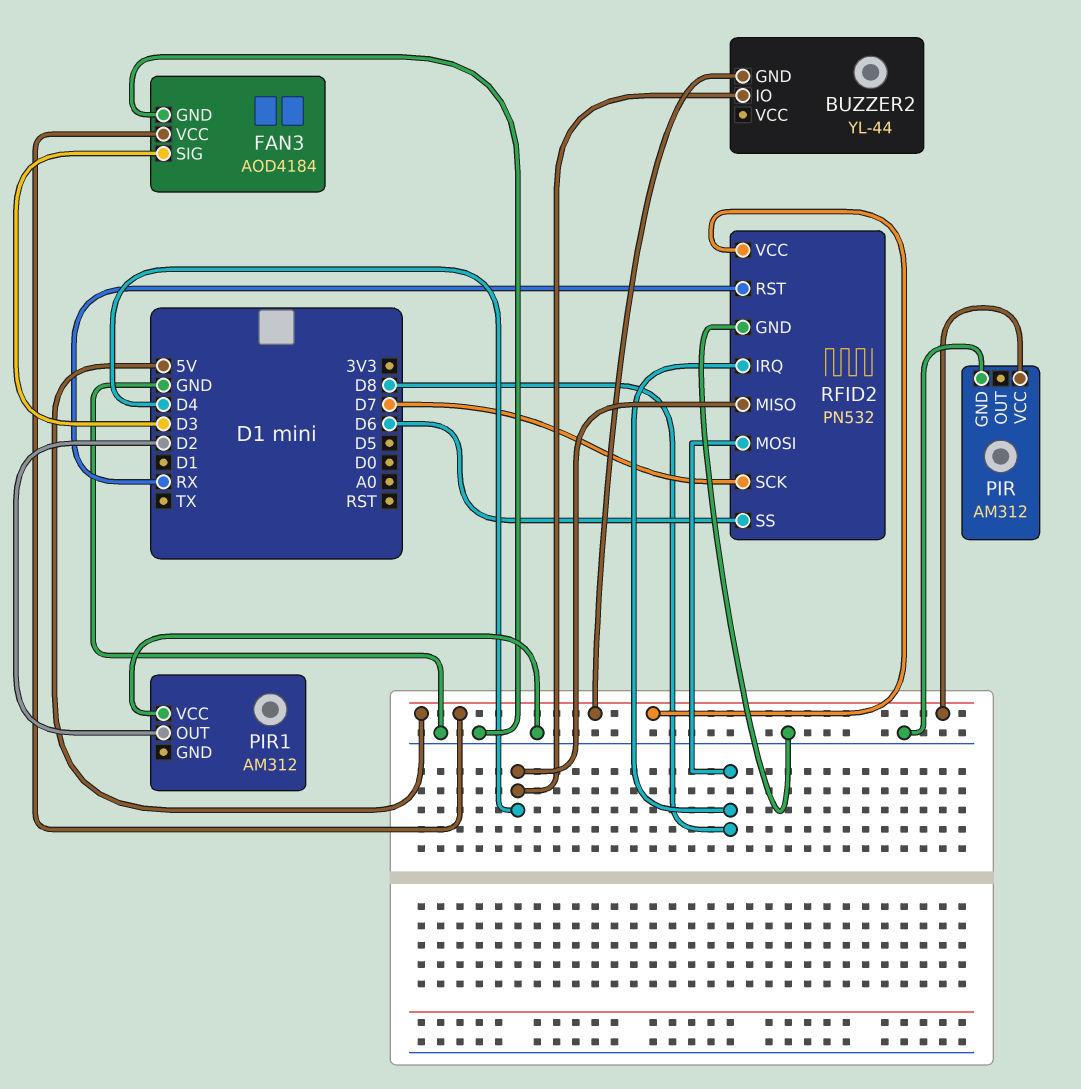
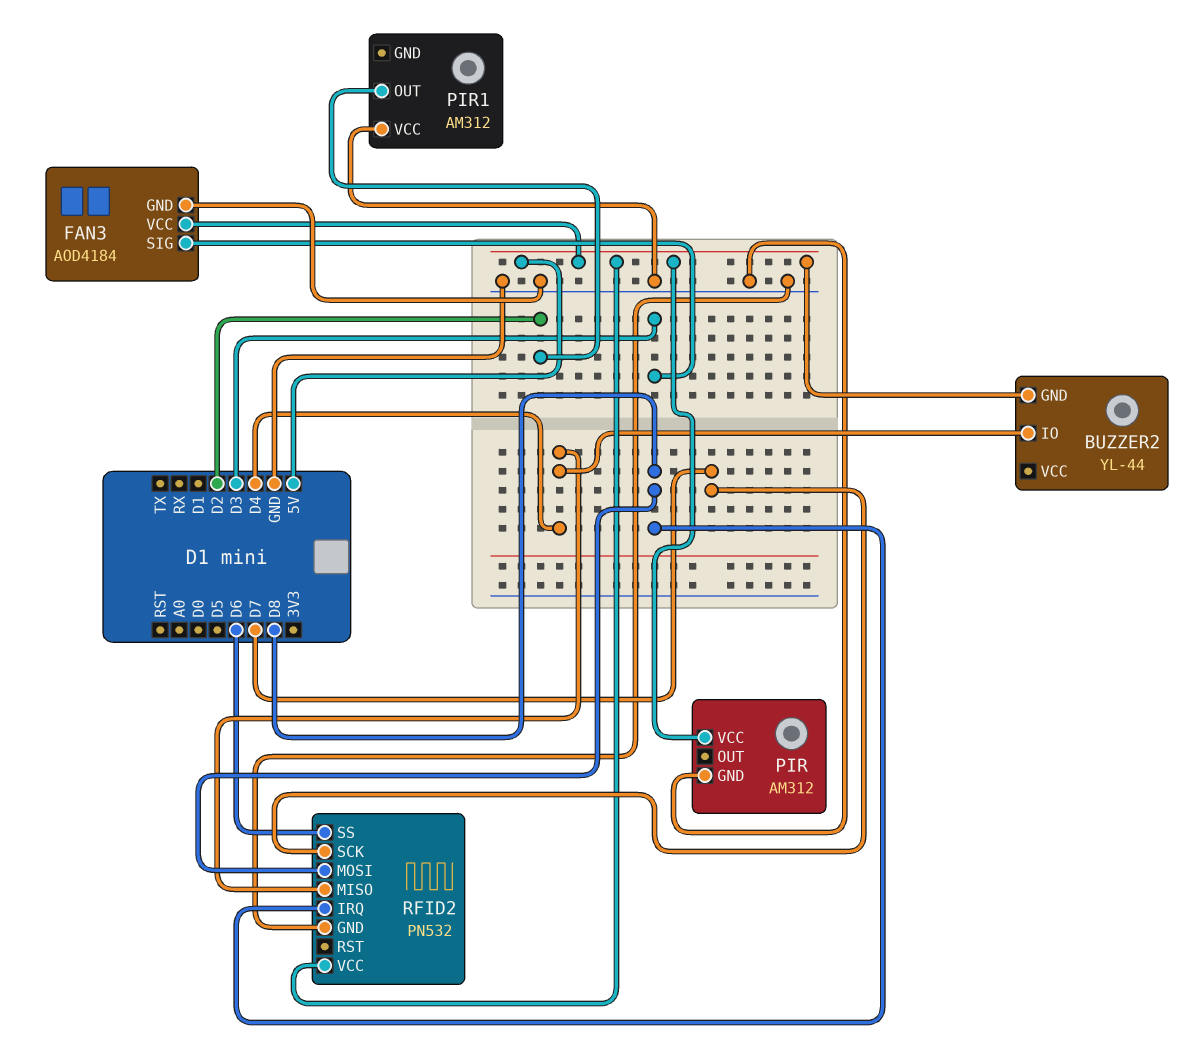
RFID2 pin RST: RX -> none

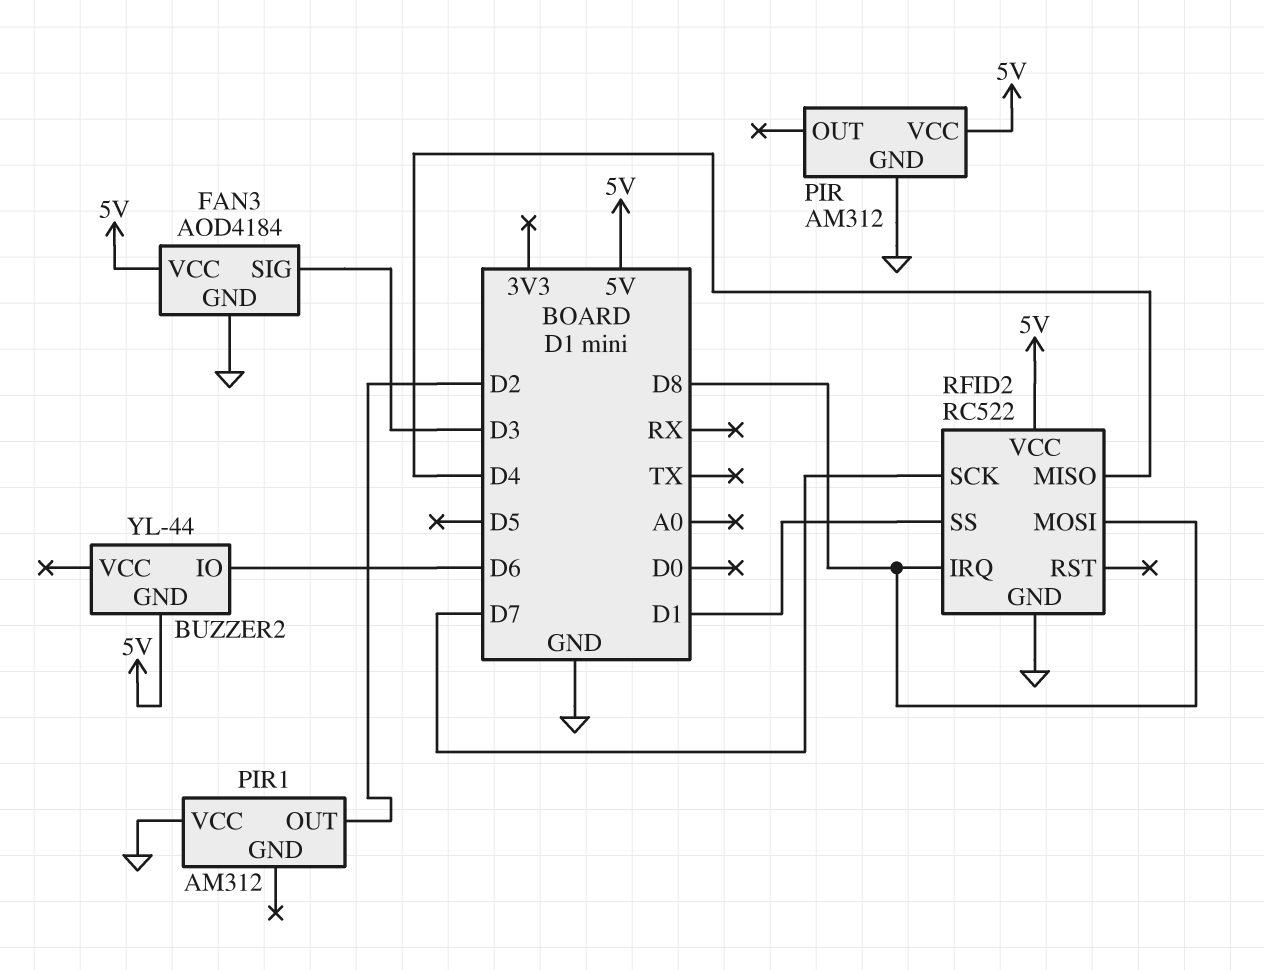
BUZZER2 pin IO: D4 -> D6
RFID2: PN532 -> RC522
RFID2 pin SS: D6 -> D1

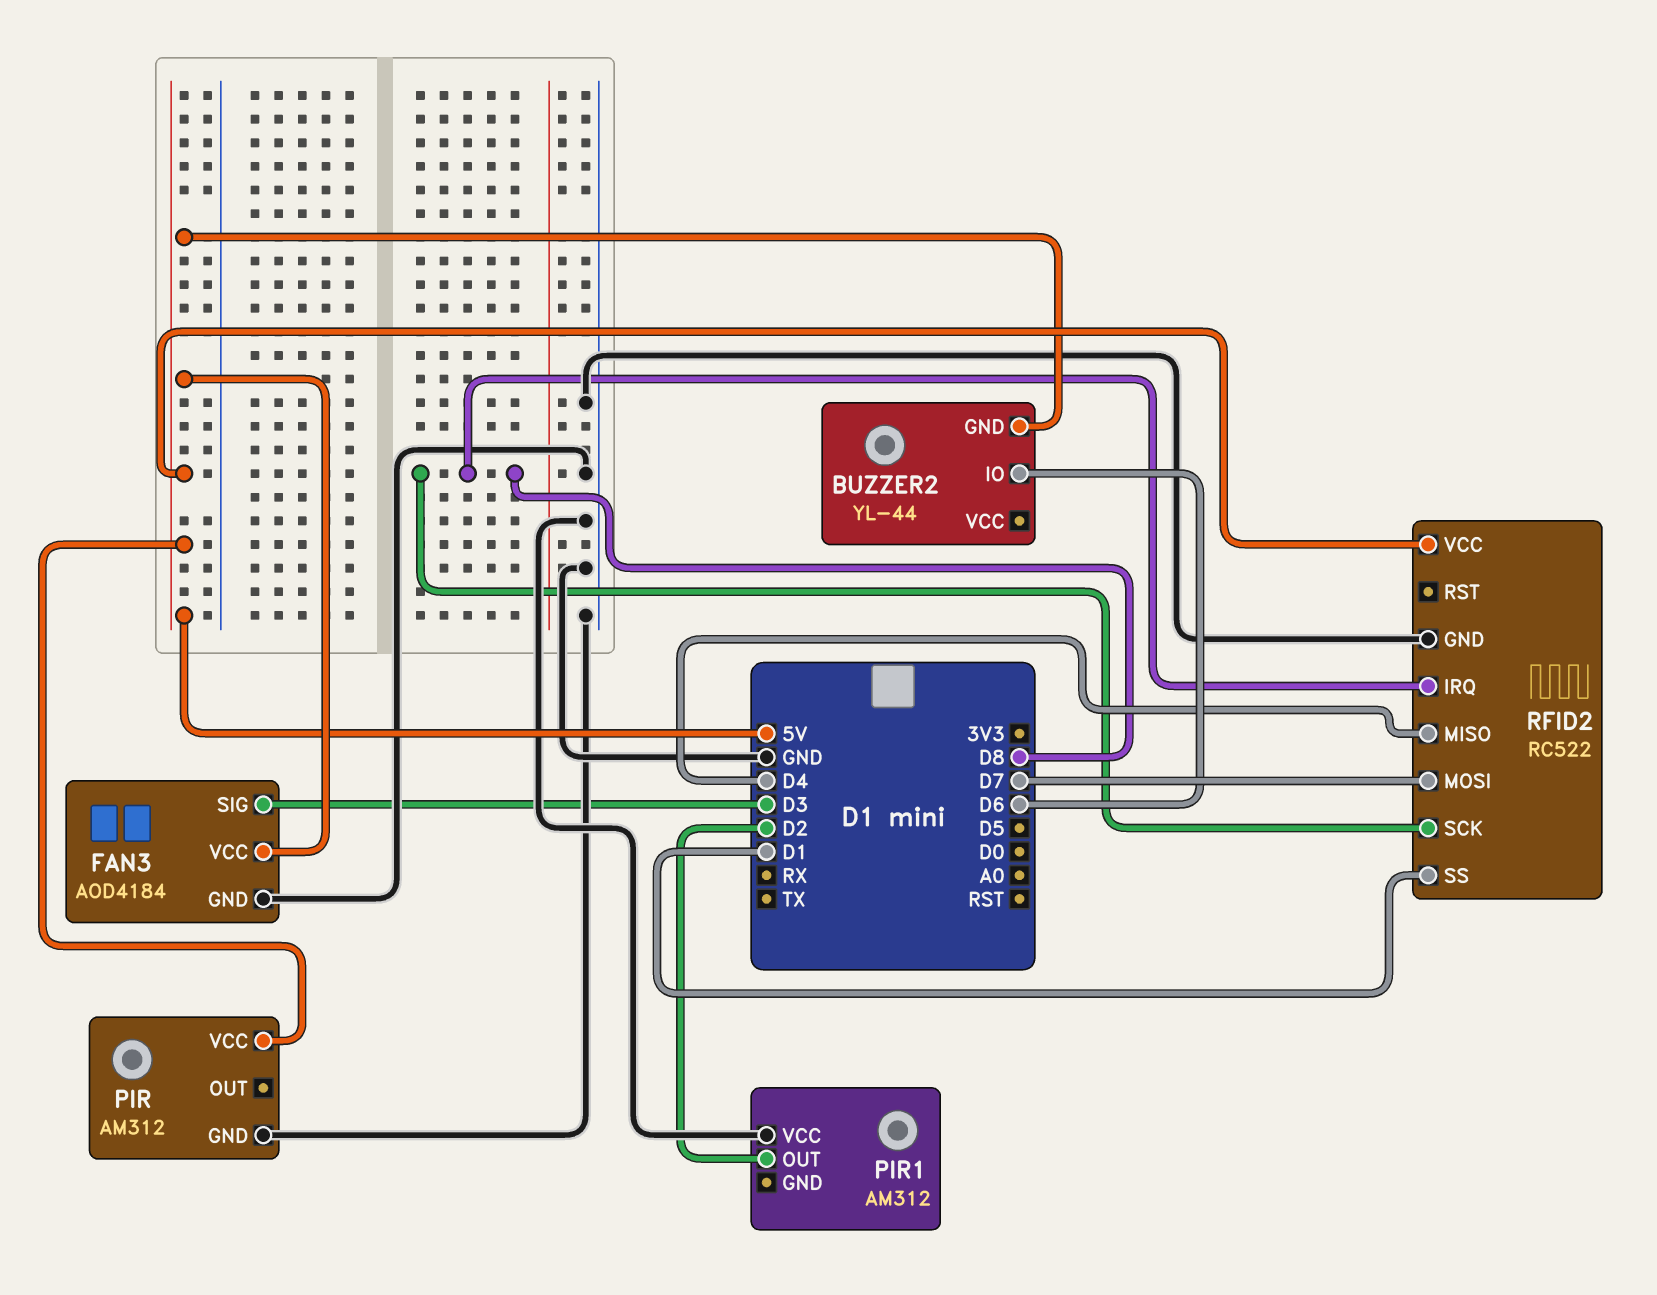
RFID2 pin MOSI: D8 -> D7
RFID2 pin SCK: D7 -> D8

